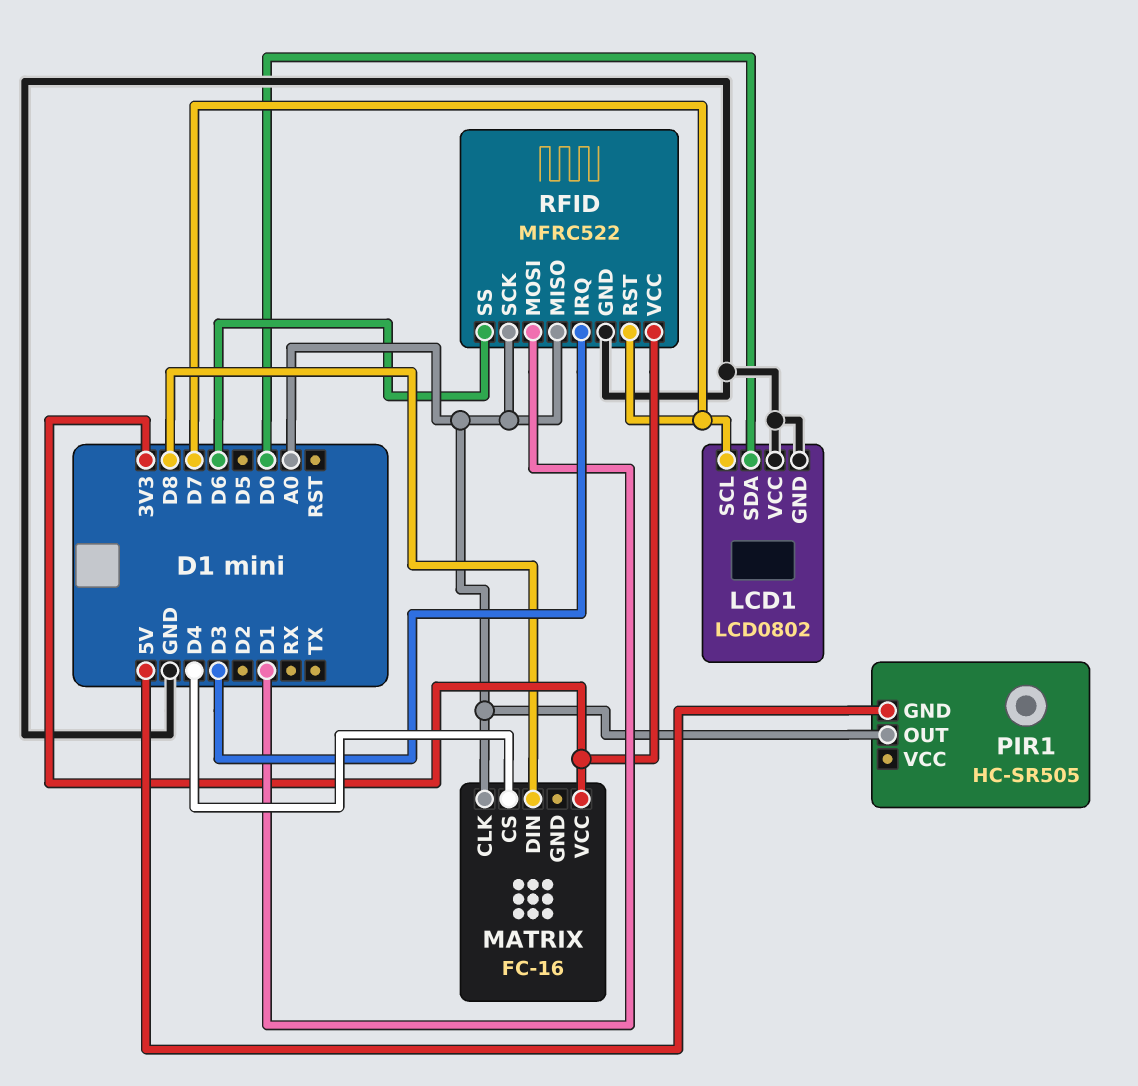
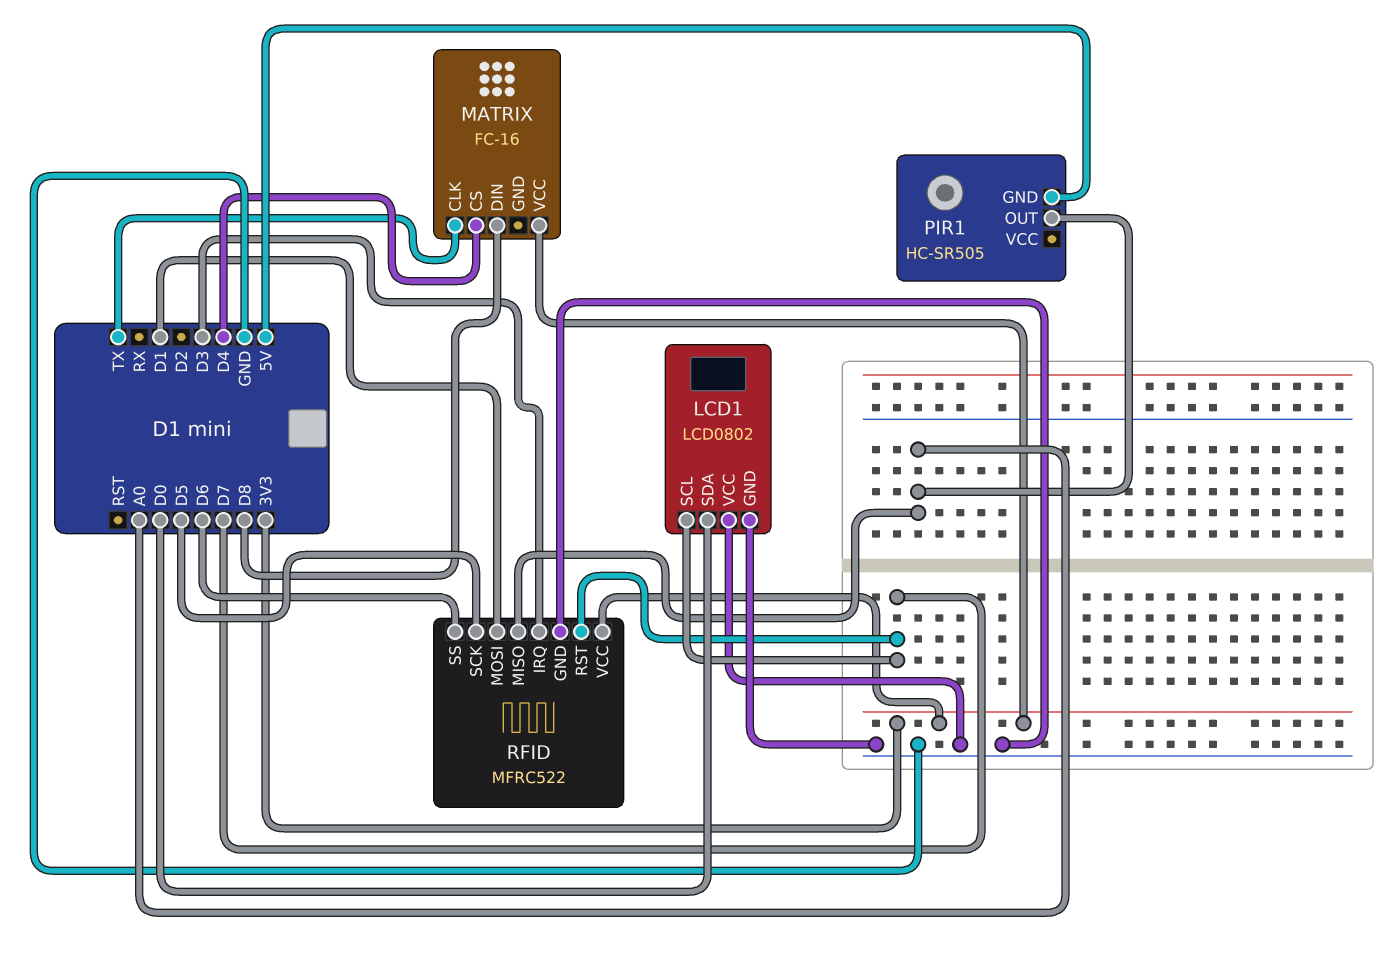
MATRIX pin CLK: A0 -> TX
RFID pin SCK: A0 -> D5

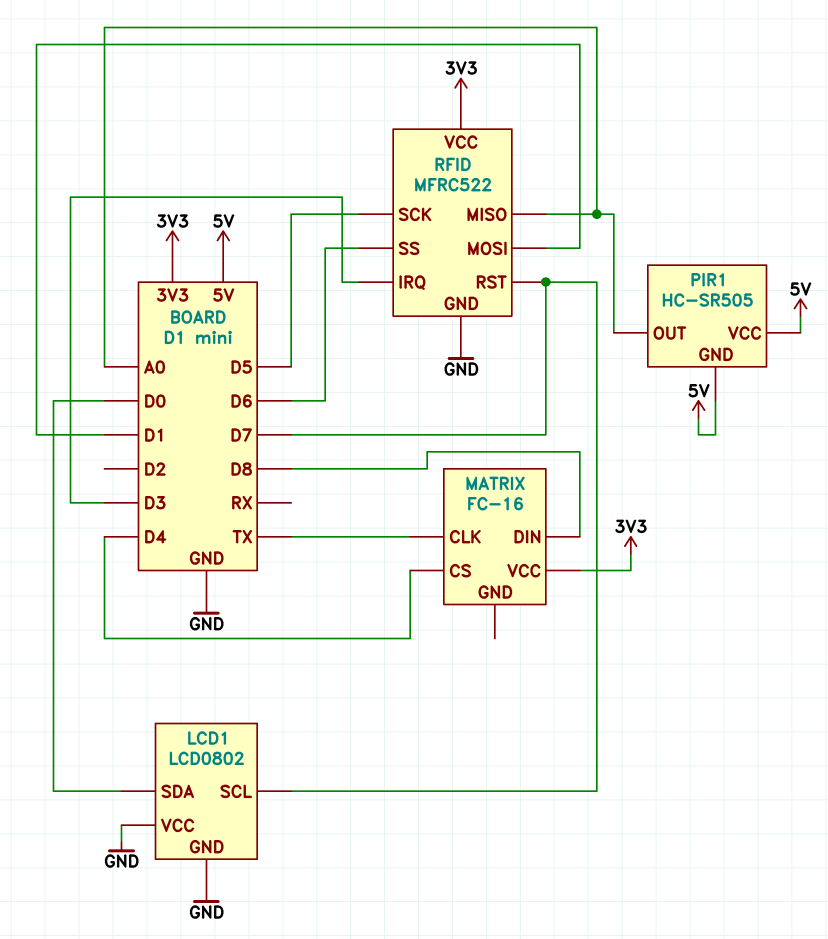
PIR1 pin VCC: none -> 5V

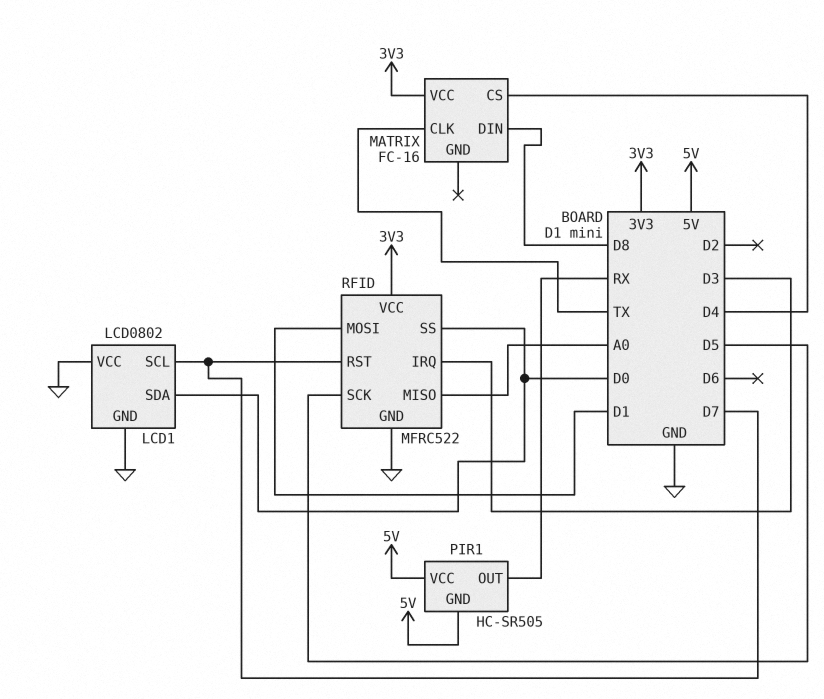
PIR1 pin OUT: A0 -> RX
RFID pin SS: D6 -> D0

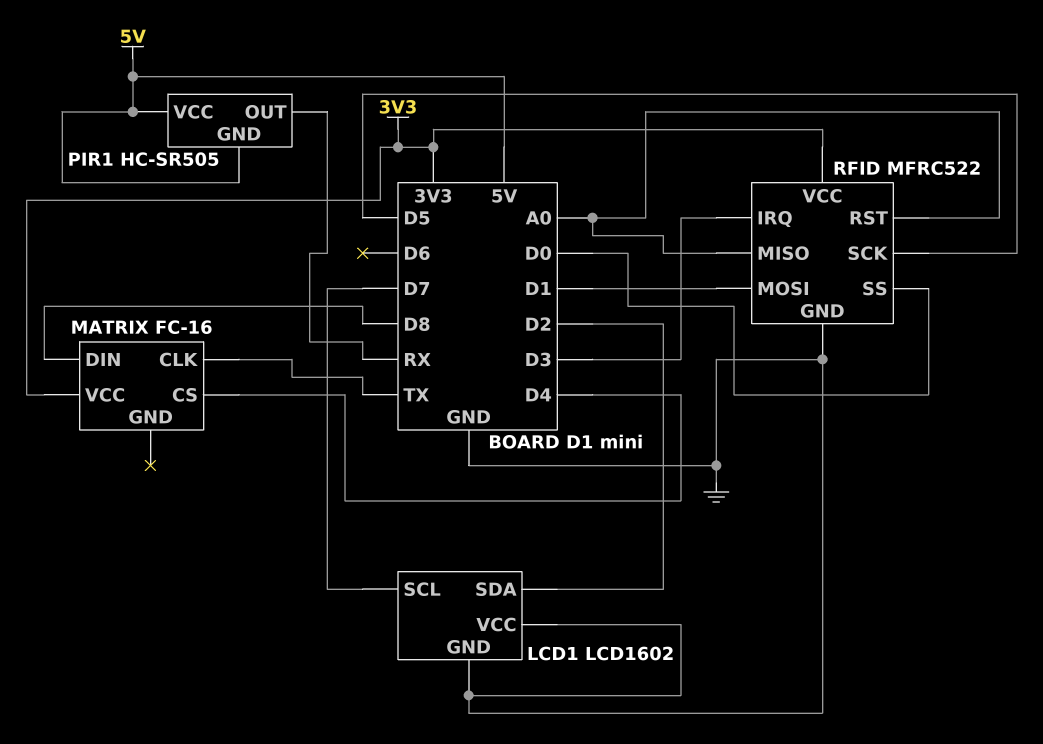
LCD1: LCD0802 -> LCD1602
LCD1 pin SDA: D0 -> D2
RFID pin RST: D7 -> A0

